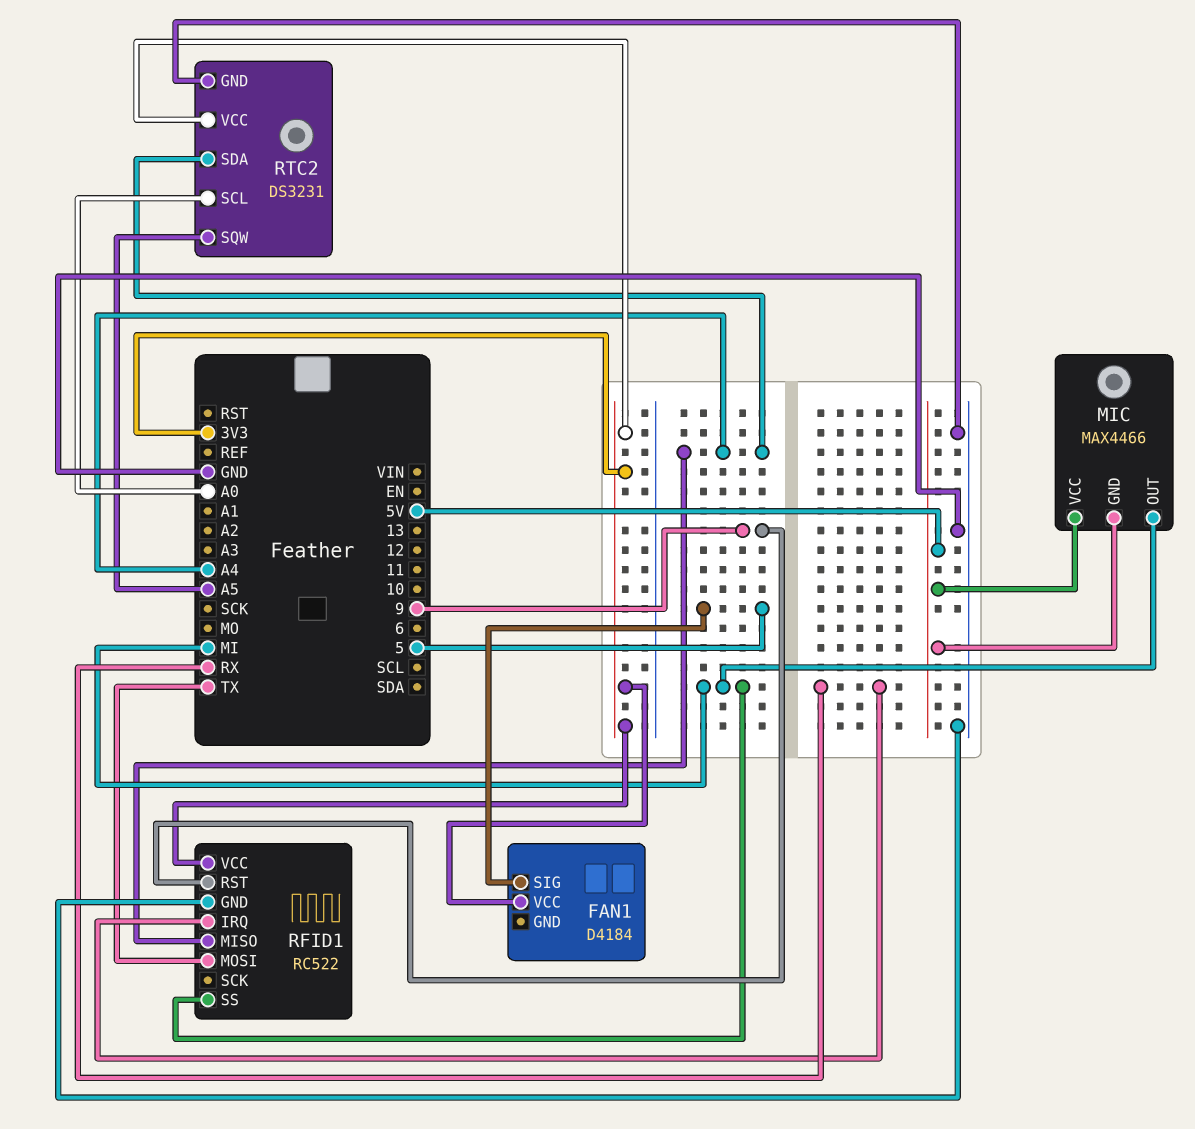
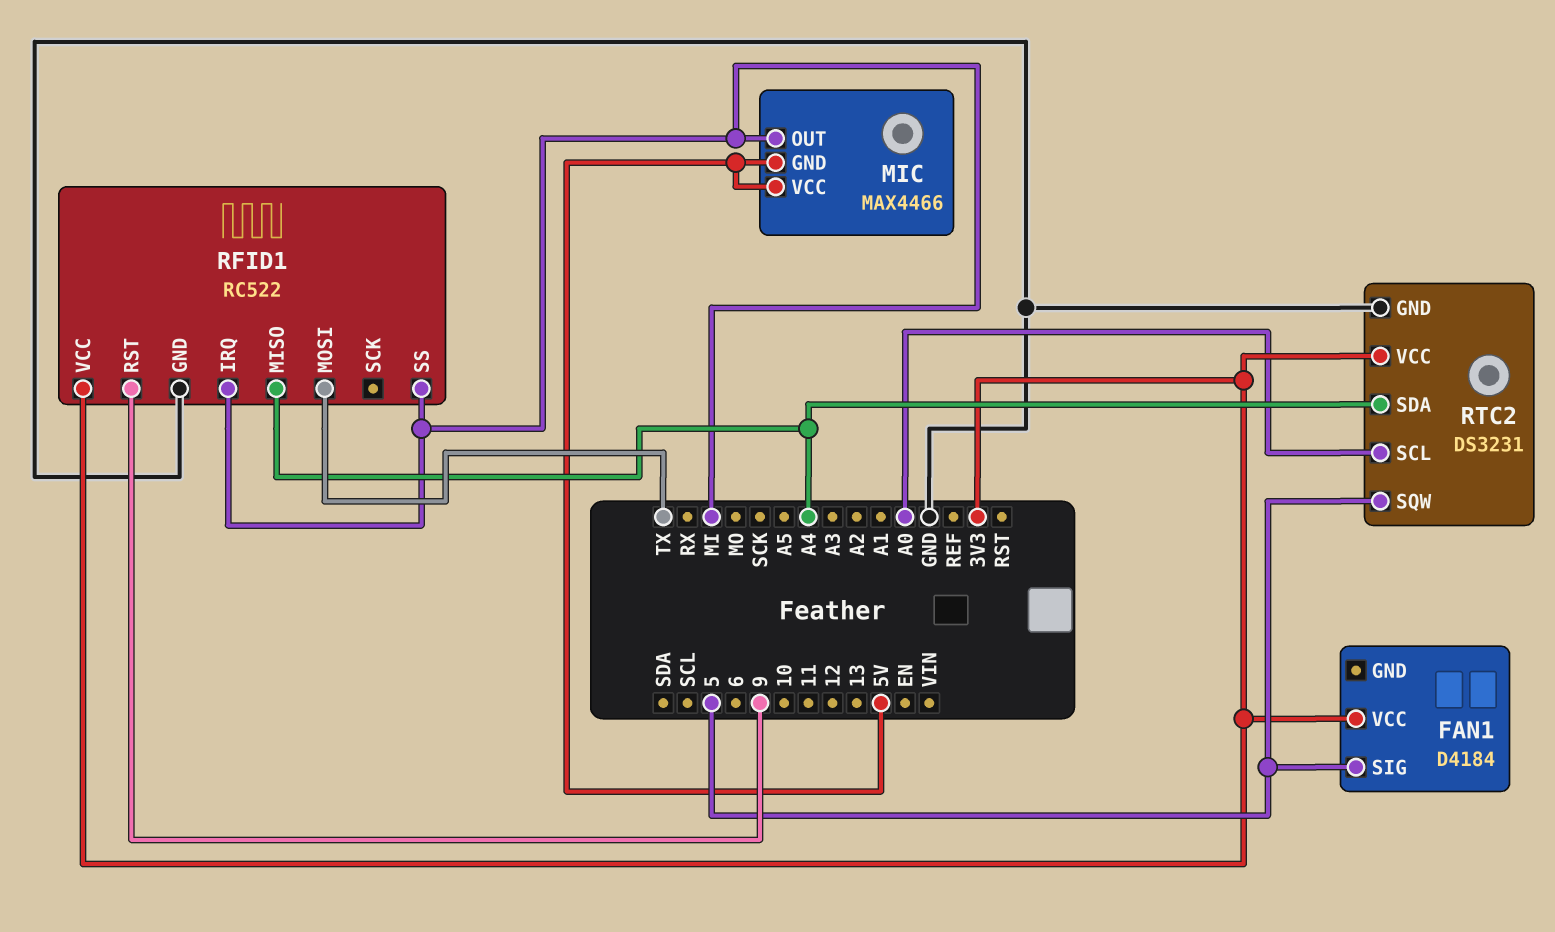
RFID1 pin IRQ: RX -> MI
RTC2 pin SQW: A5 -> 5

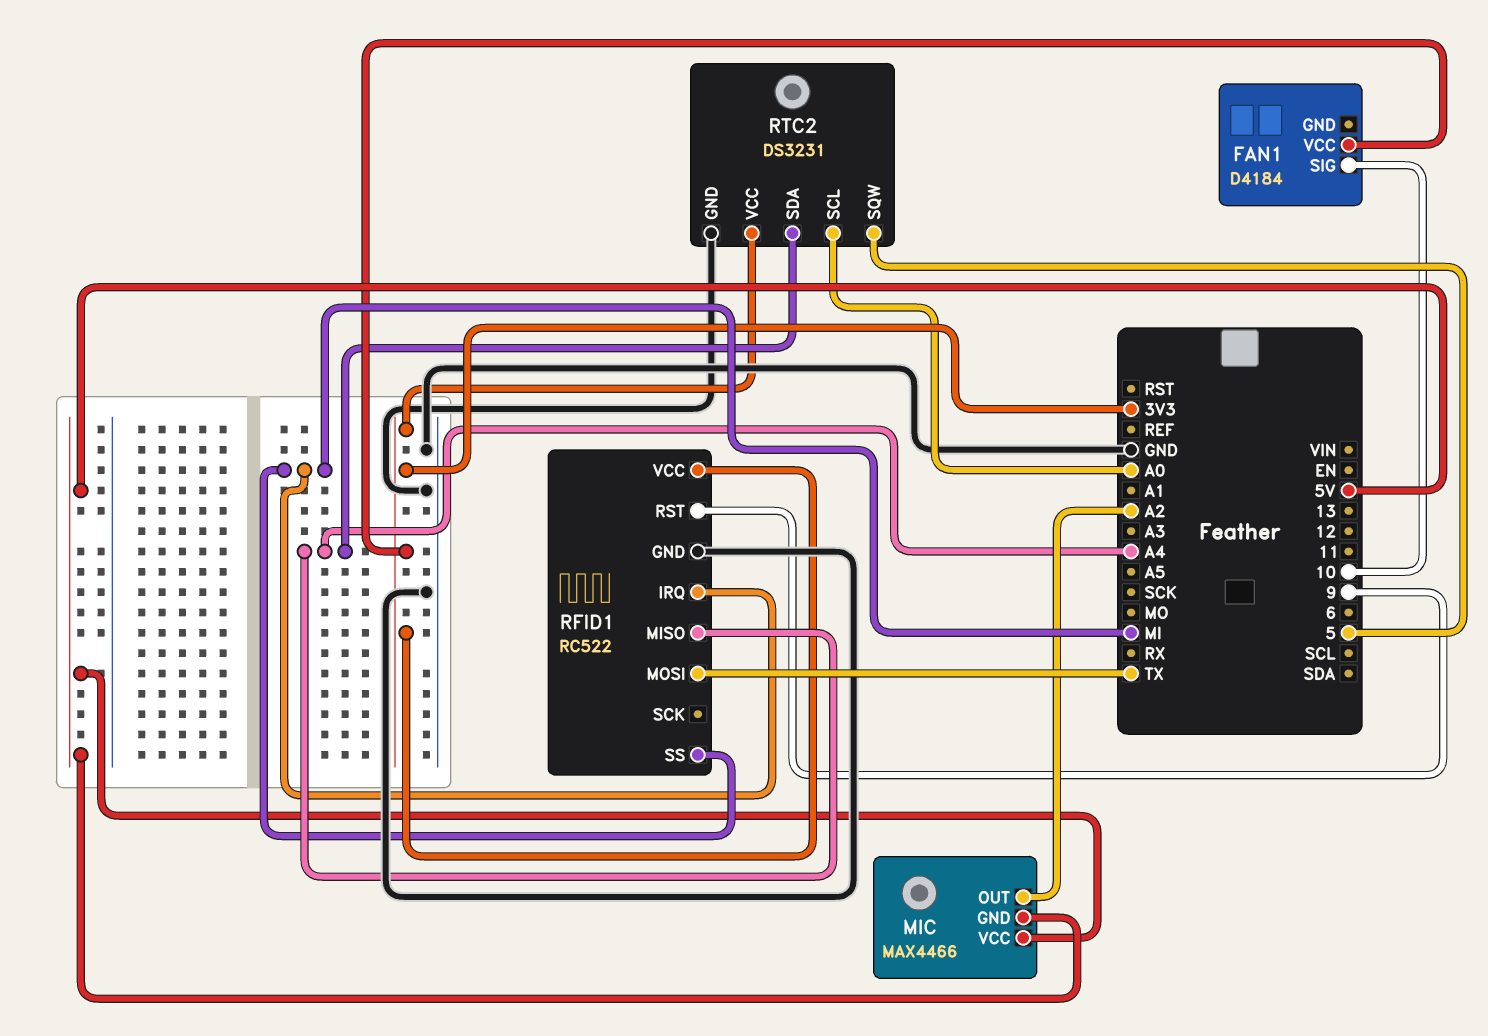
FAN1 pin SIG: 5 -> 10
MIC pin OUT: MI -> A2

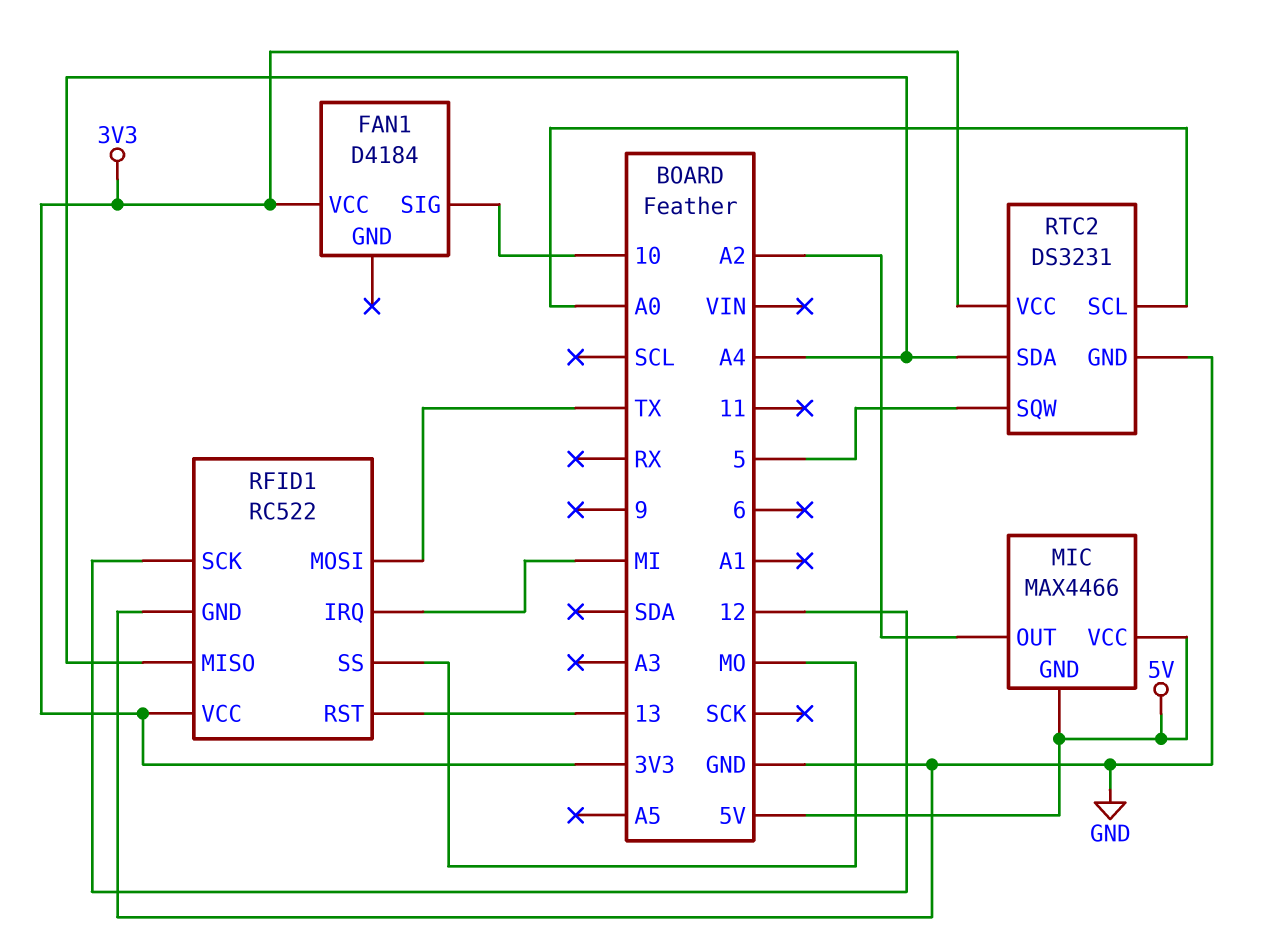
RFID1 pin RST: 9 -> 13
RFID1 pin SCK: none -> 12
RFID1 pin SS: MI -> MO

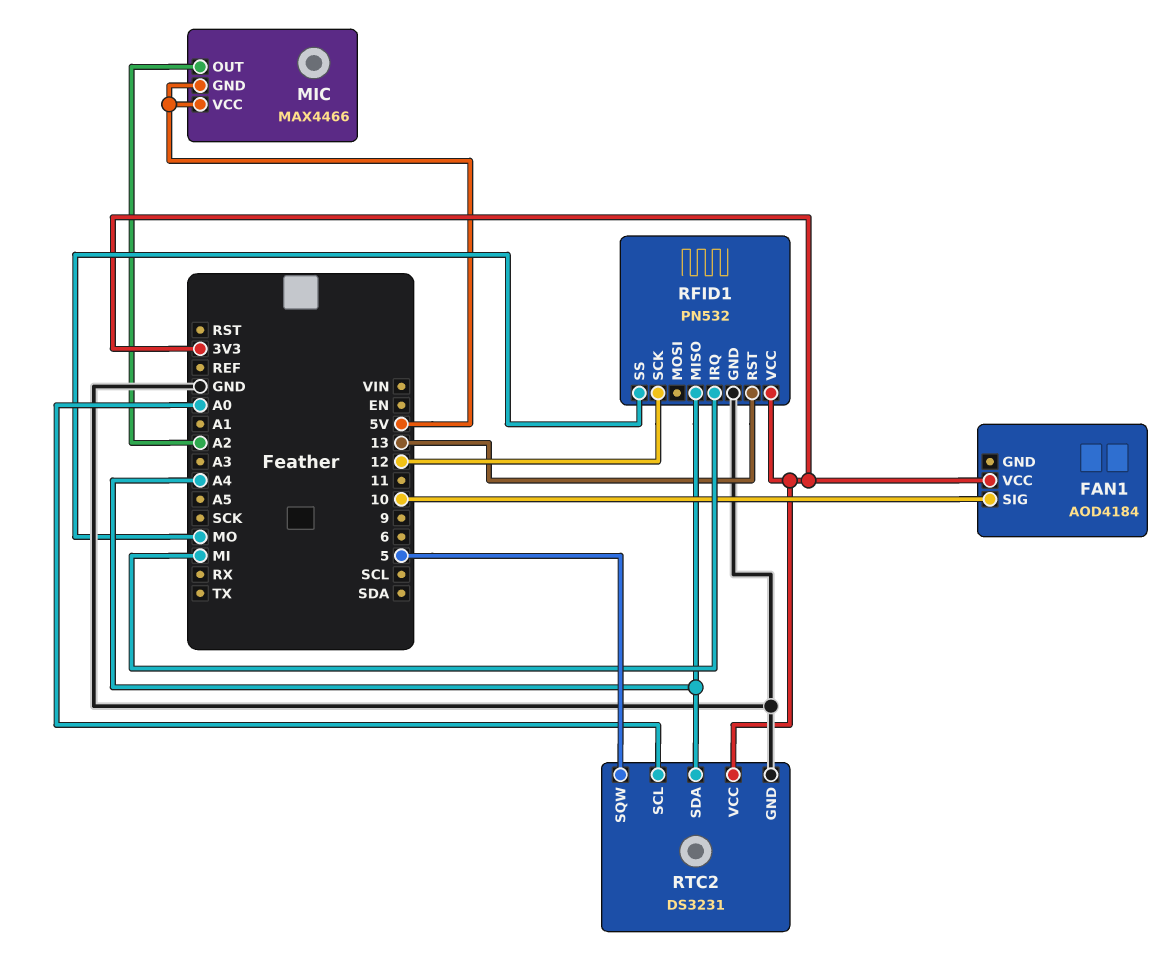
FAN1: D4184 -> AOD4184
RFID1: RC522 -> PN532
RFID1 pin MOSI: TX -> none

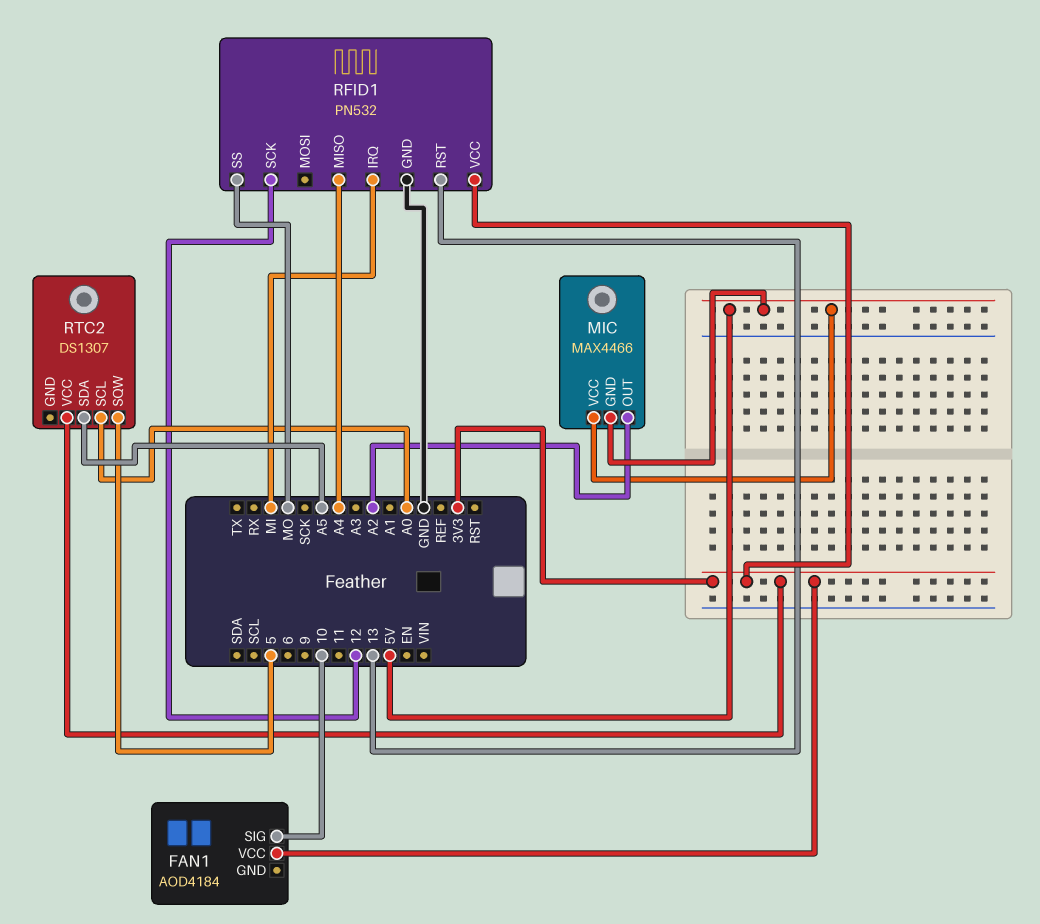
RTC2: DS3231 -> DS1307
RTC2 pin GND: GND -> none
RTC2 pin SDA: A4 -> A5

